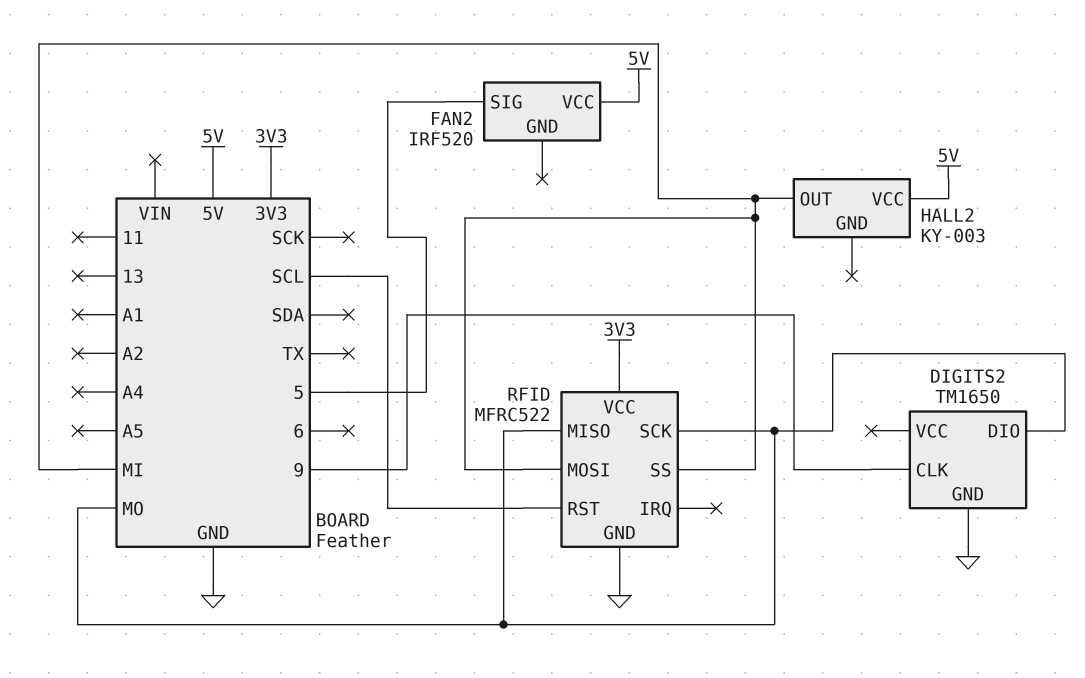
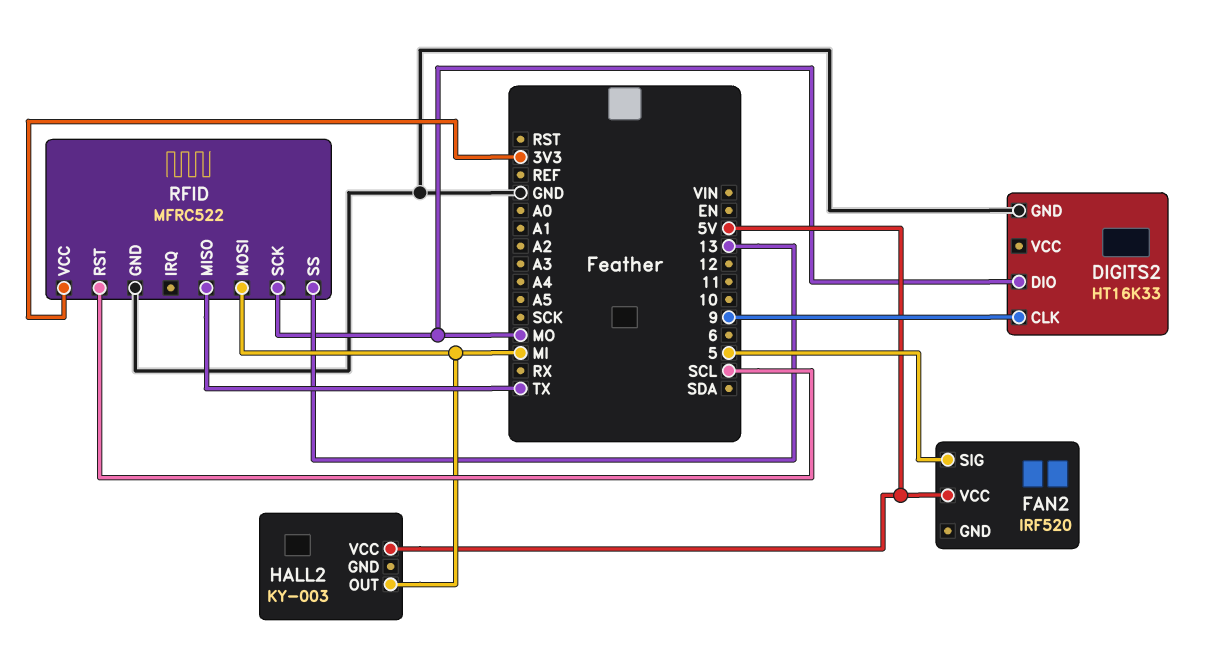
DIGITS2: TM1650 -> HT16K33
RFID pin MISO: MO -> TX
RFID pin SS: MI -> 13

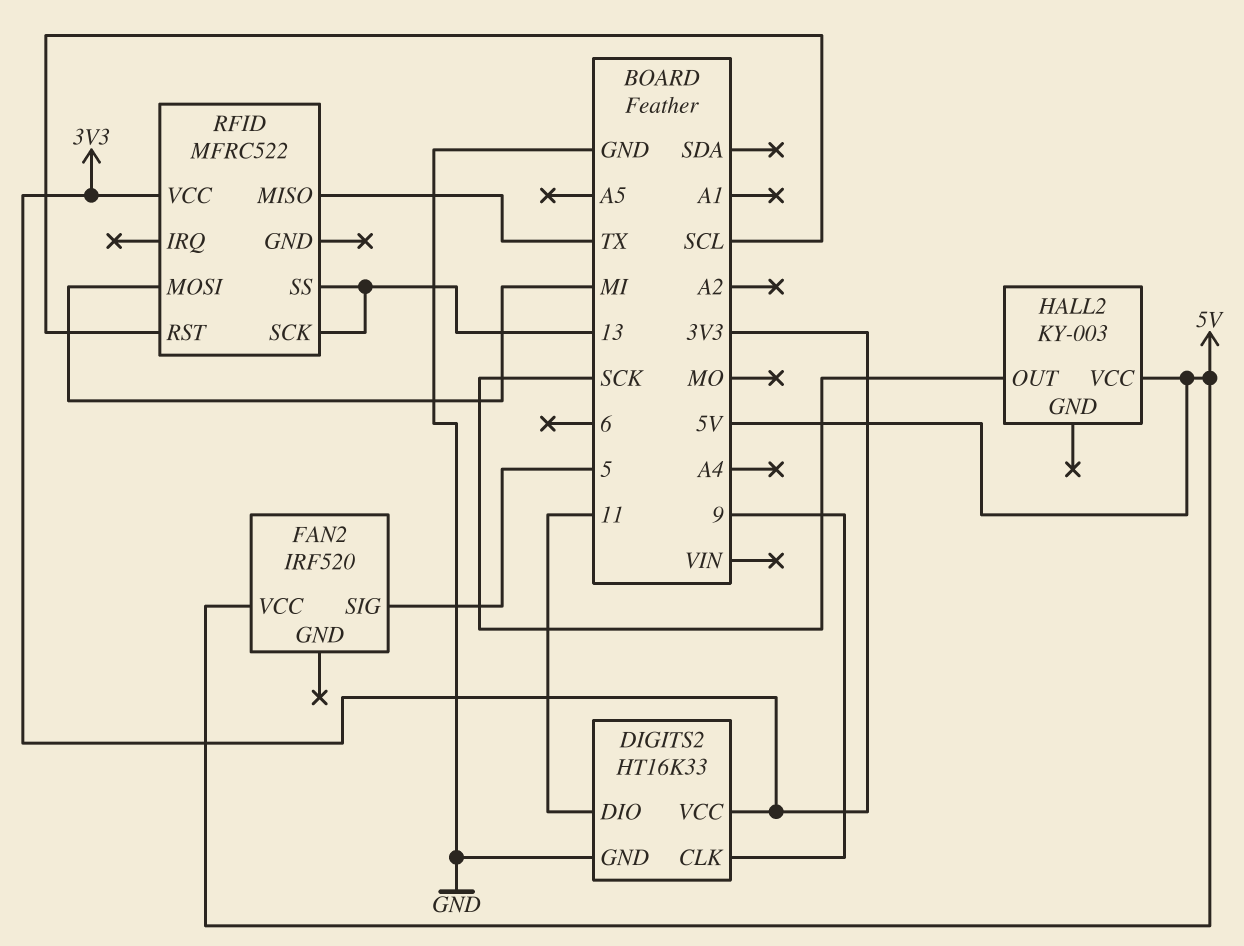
DIGITS2 pin DIO: MO -> 11
DIGITS2 pin VCC: none -> 3V3
HALL2 pin OUT: MI -> SCK
RFID pin GND: GND -> none
RFID pin SCK: MO -> 13

